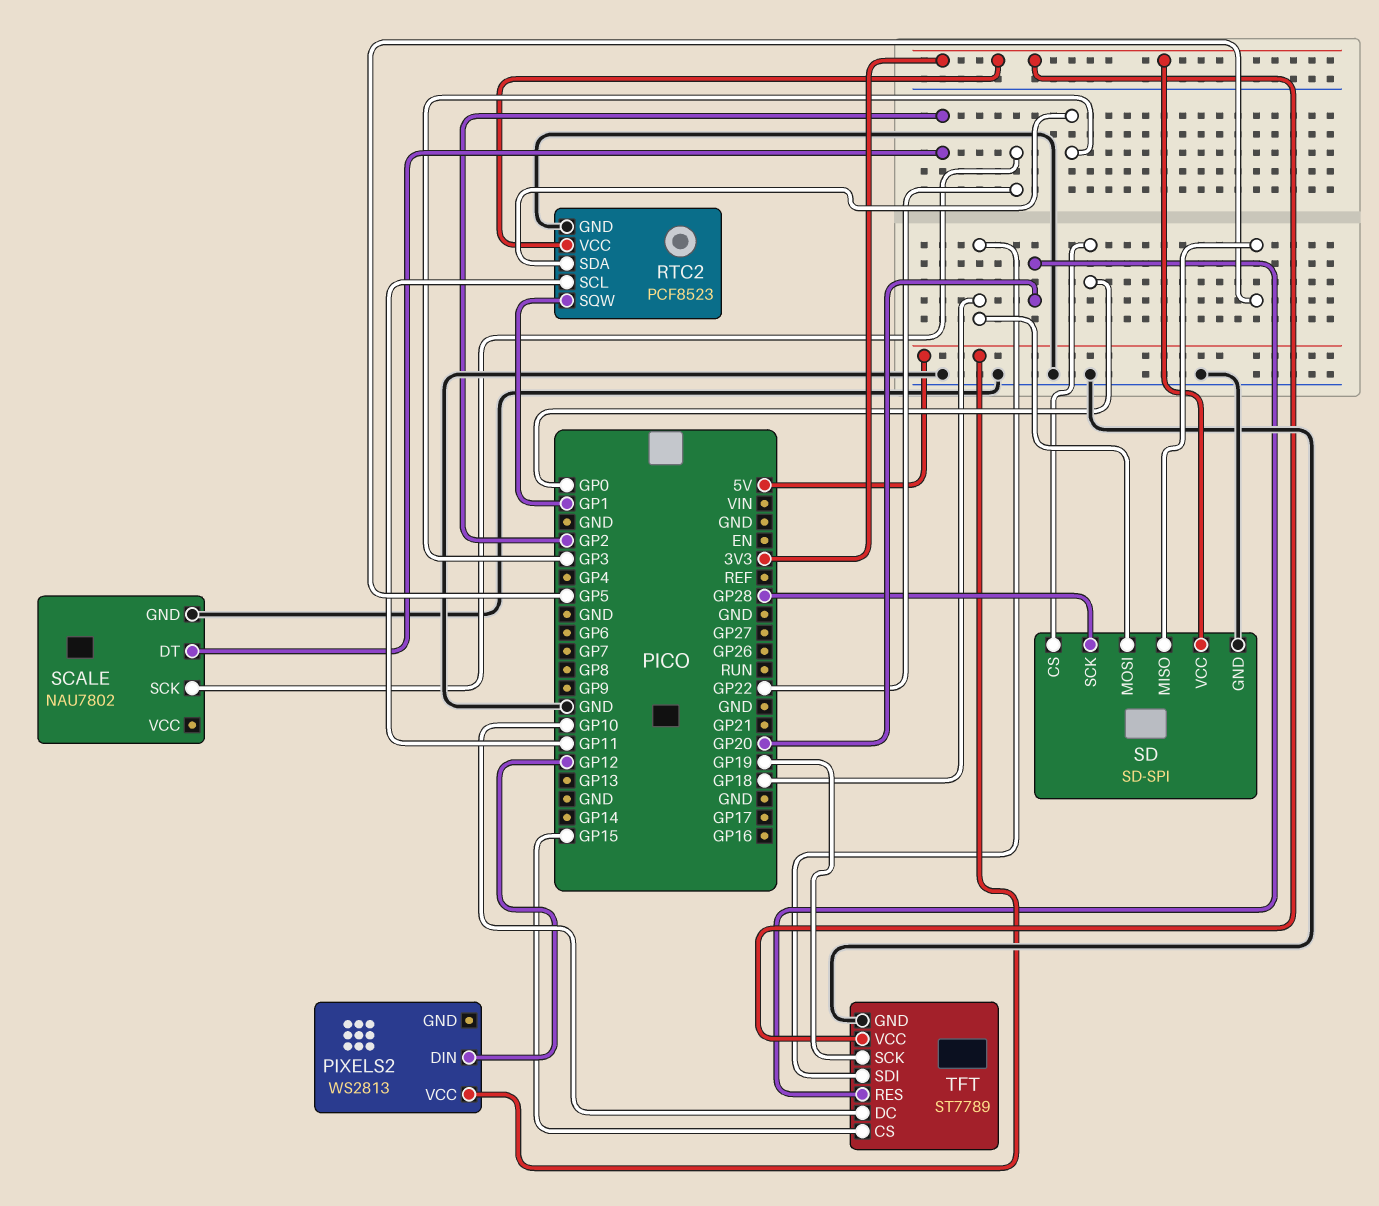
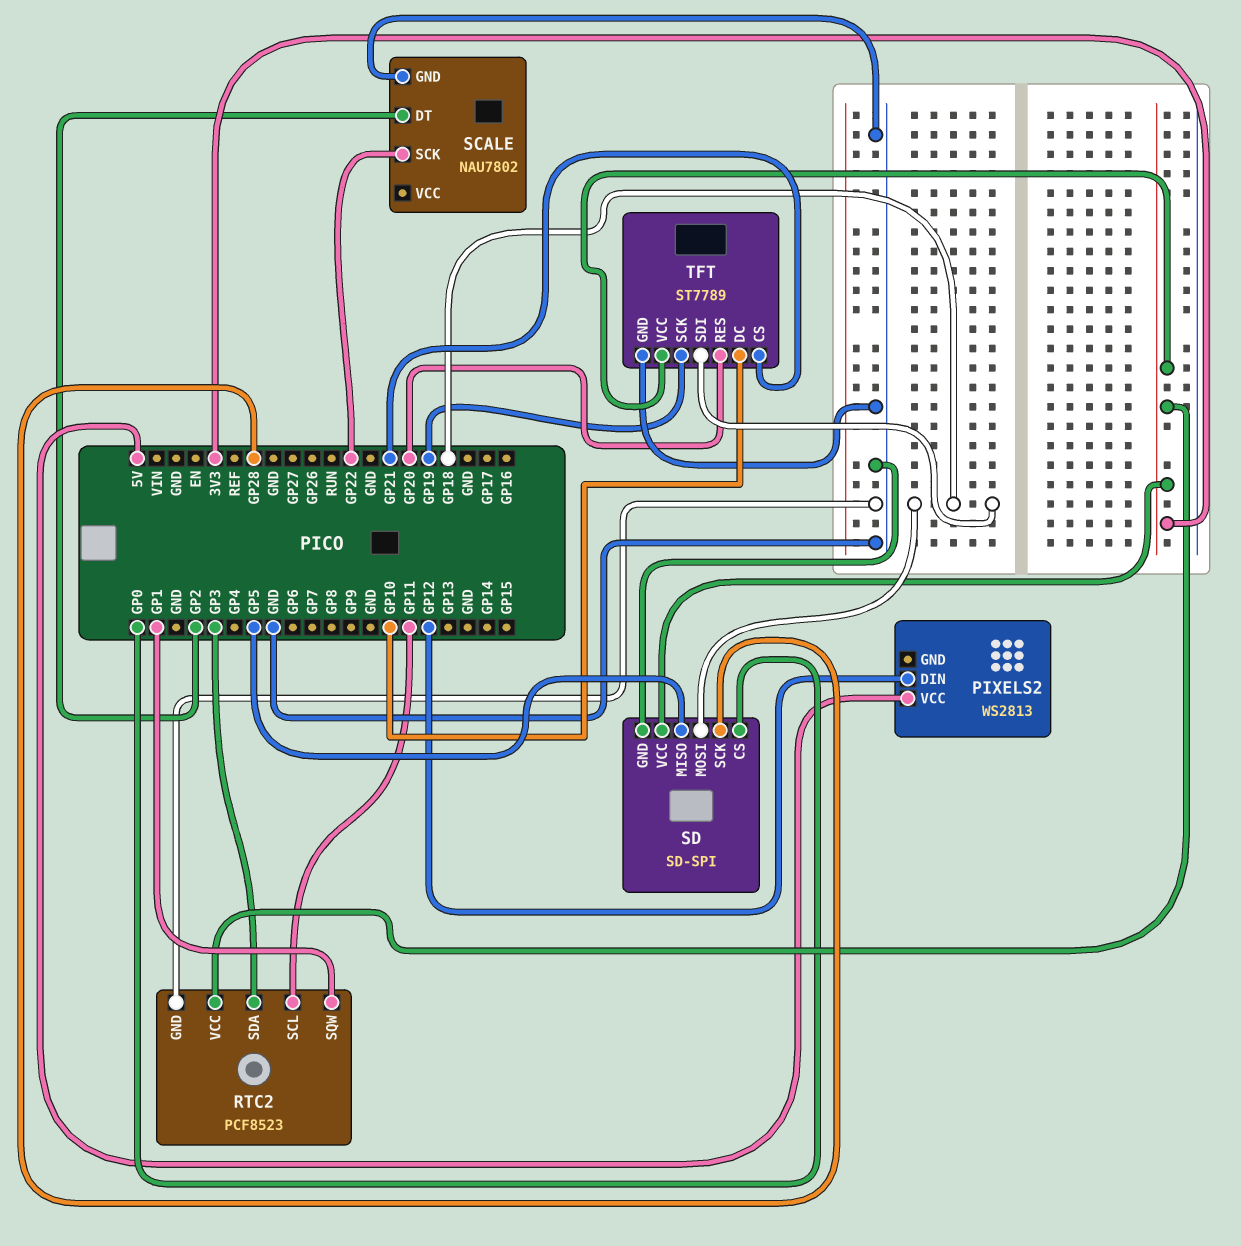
TFT pin CS: GP15 -> GP21

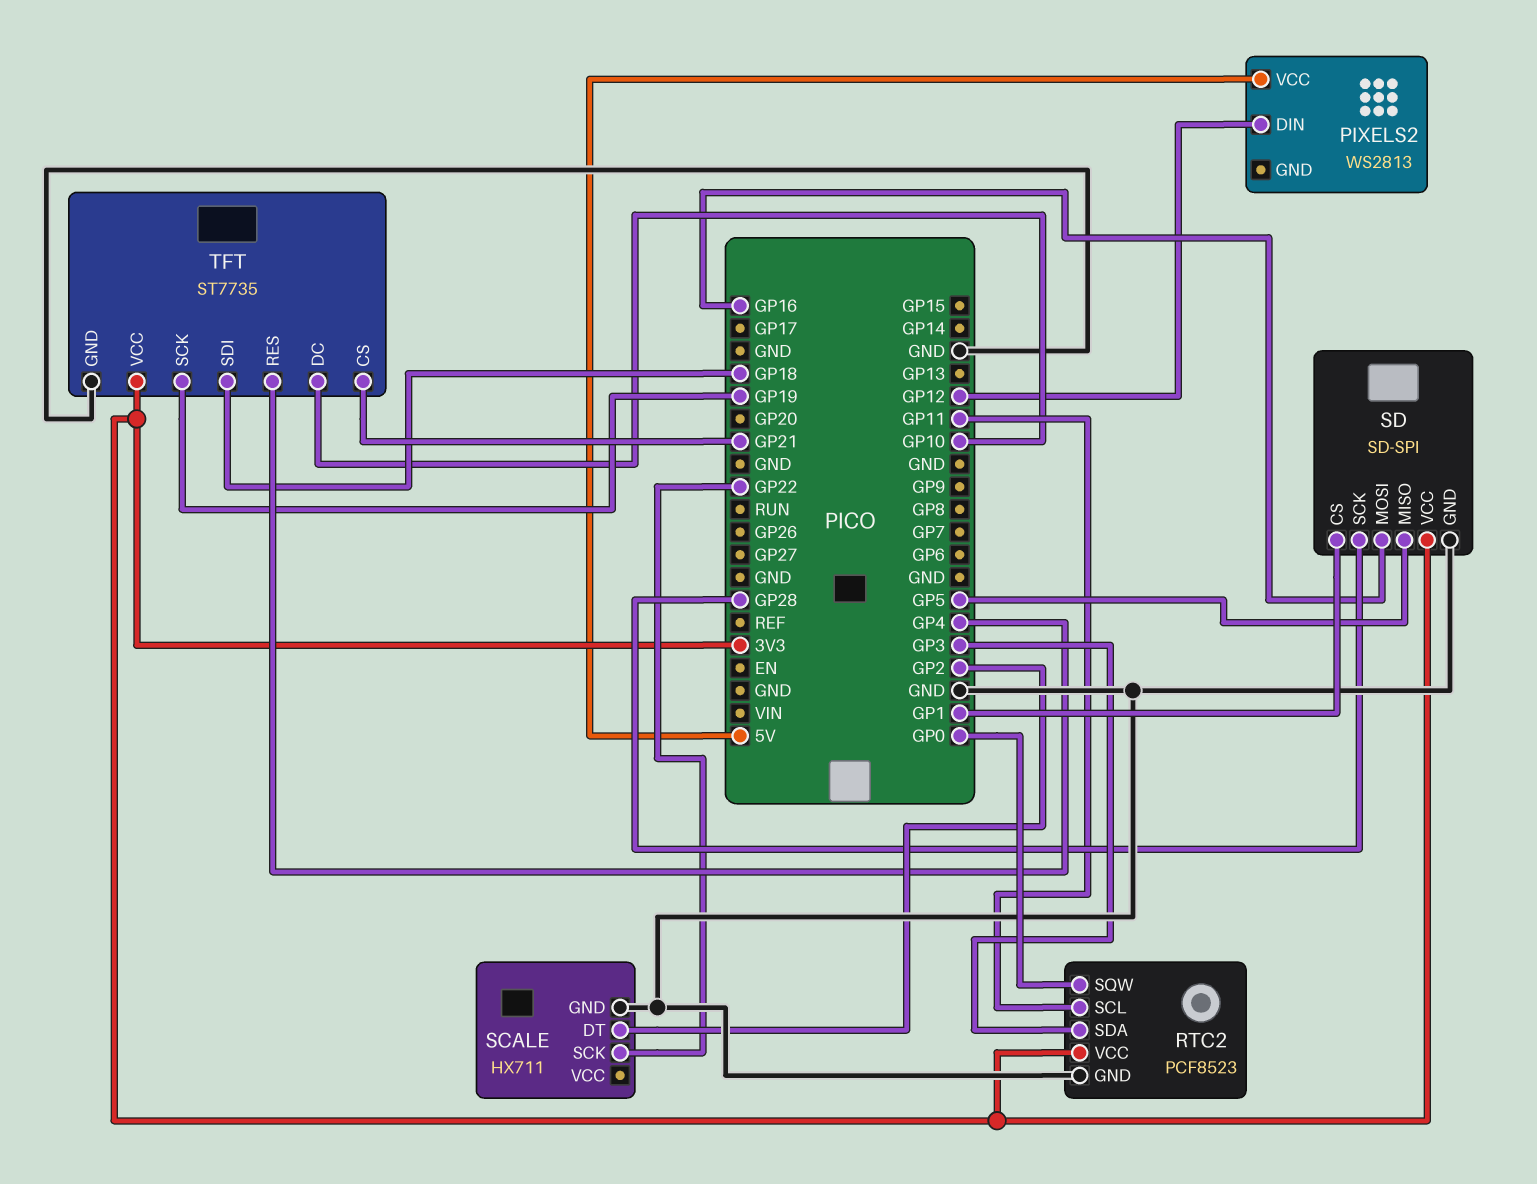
RTC2 pin SQW: GP1 -> GP0
SCALE: NAU7802 -> HX711
SD pin CS: GP0 -> GP1
SD pin MOSI: GP18 -> GP16
TFT: ST7789 -> ST7735
TFT pin RES: GP20 -> GP4

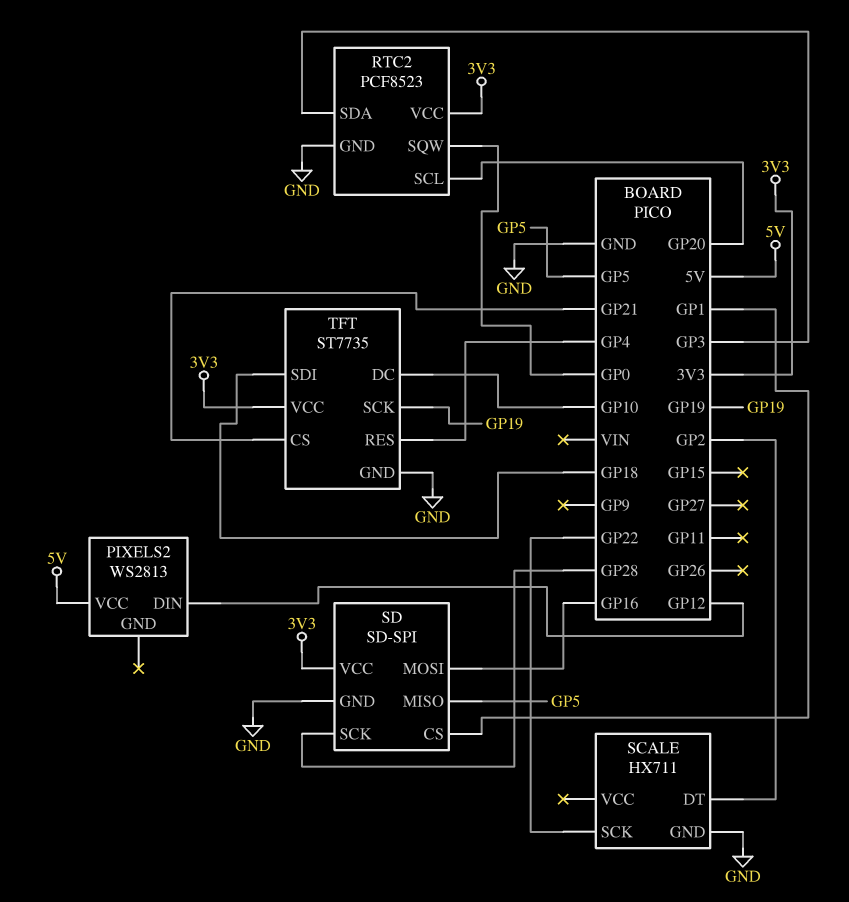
RTC2 pin SCL: GP11 -> GP20

